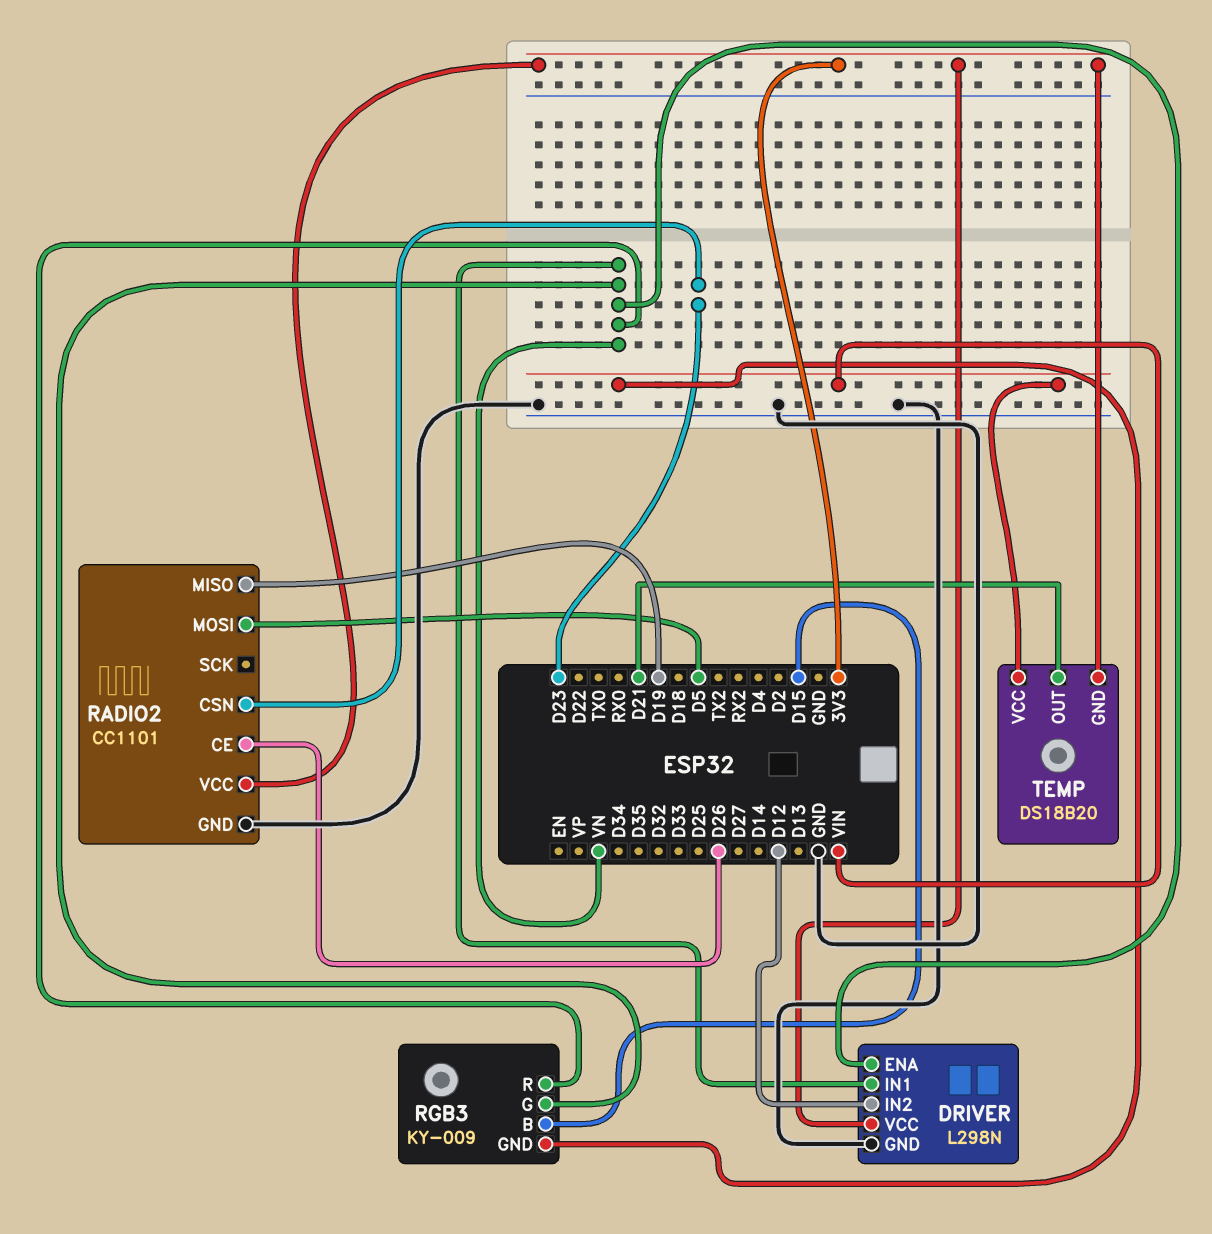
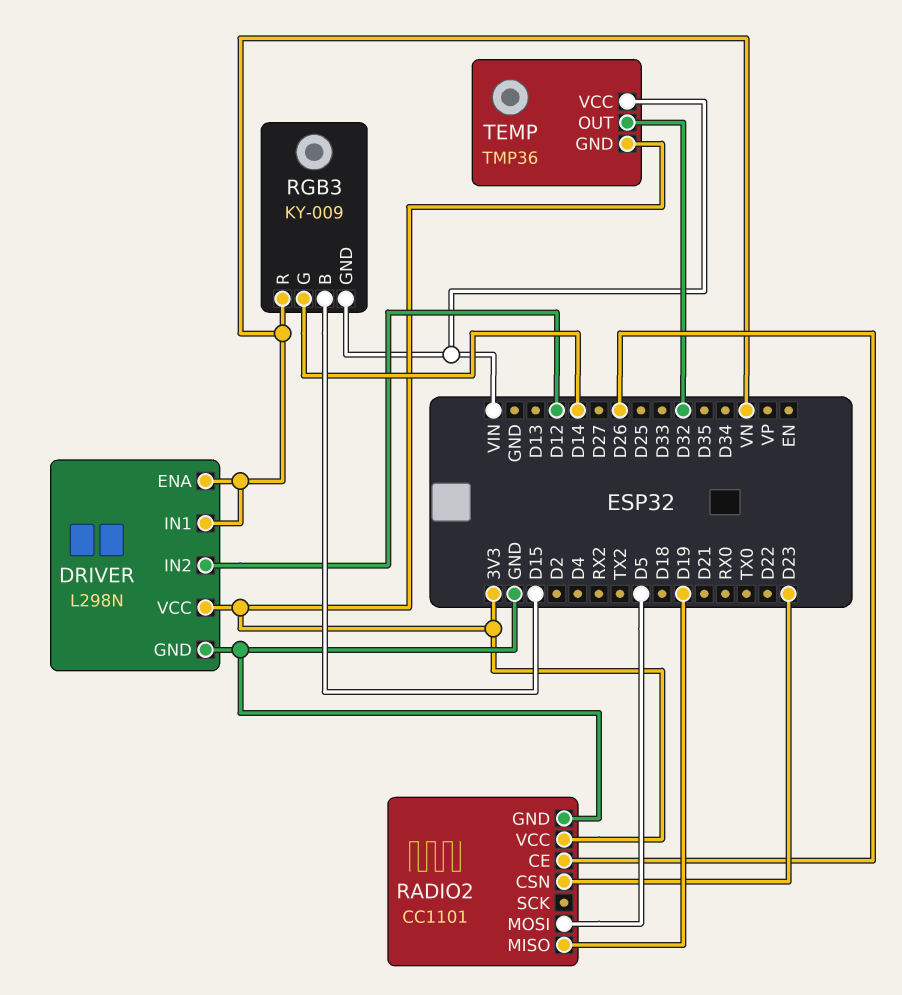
RGB3 pin G: VN -> D14
TEMP: DS18B20 -> TMP36
TEMP pin OUT: D21 -> D32

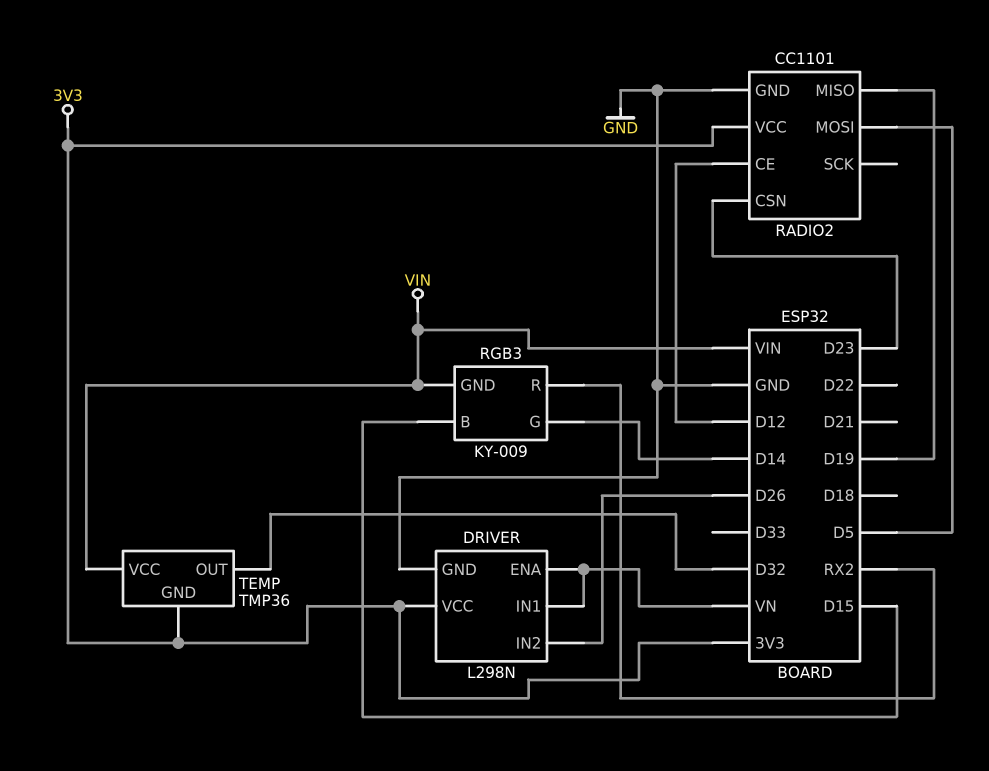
DRIVER pin IN2: D12 -> D26
RADIO2 pin CE: D26 -> D12
RGB3 pin R: VN -> RX2

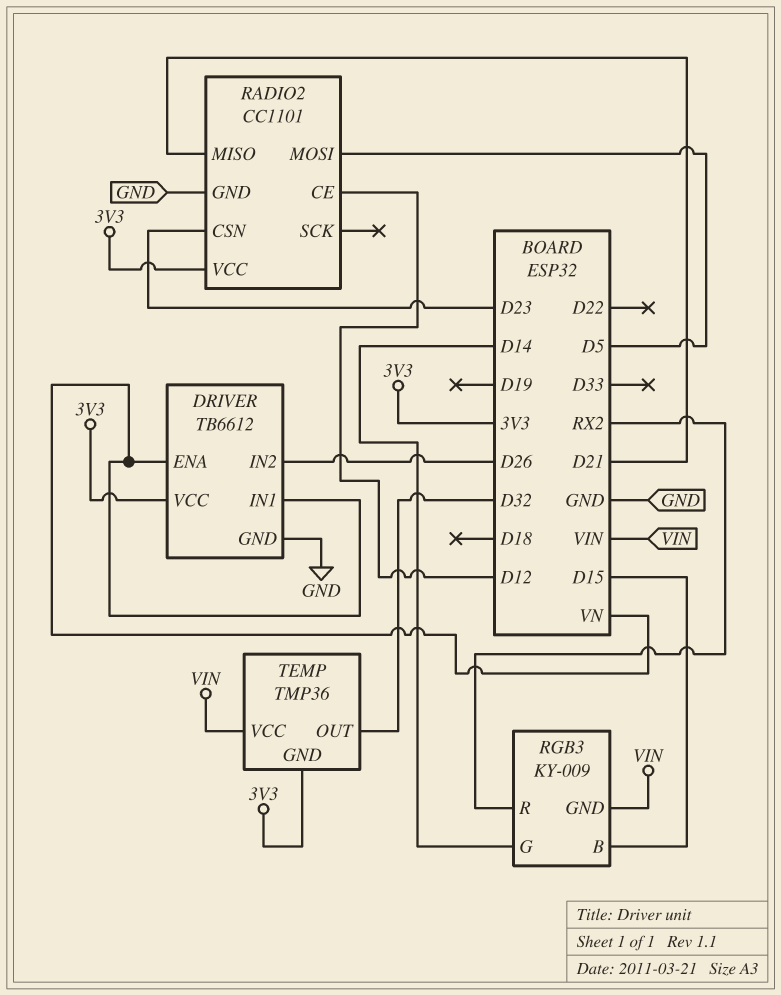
DRIVER: L298N -> TB6612
RADIO2 pin MISO: D19 -> D21

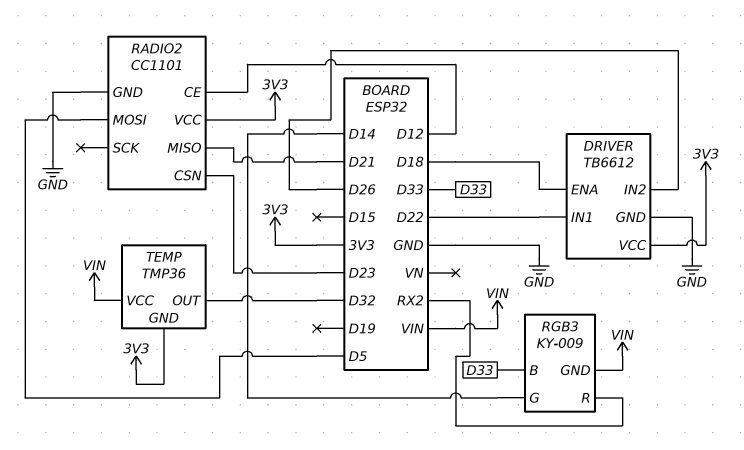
DRIVER pin ENA: VN -> D18
DRIVER pin IN1: VN -> D22
RGB3 pin B: D15 -> D33

